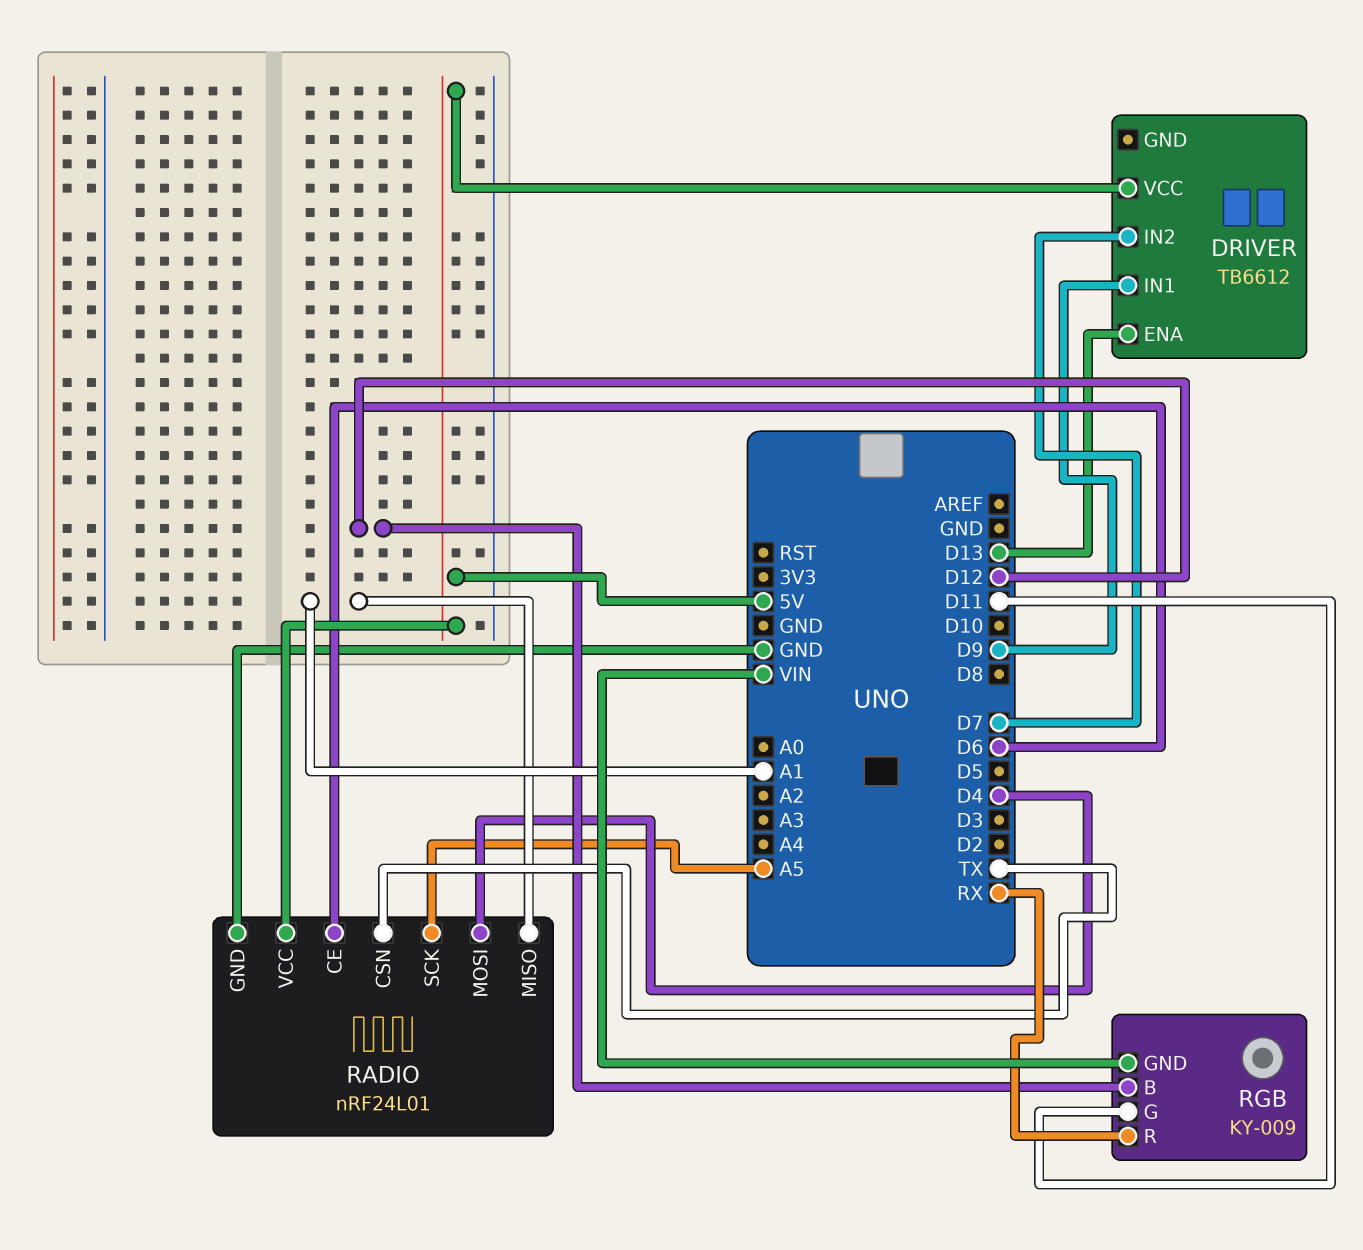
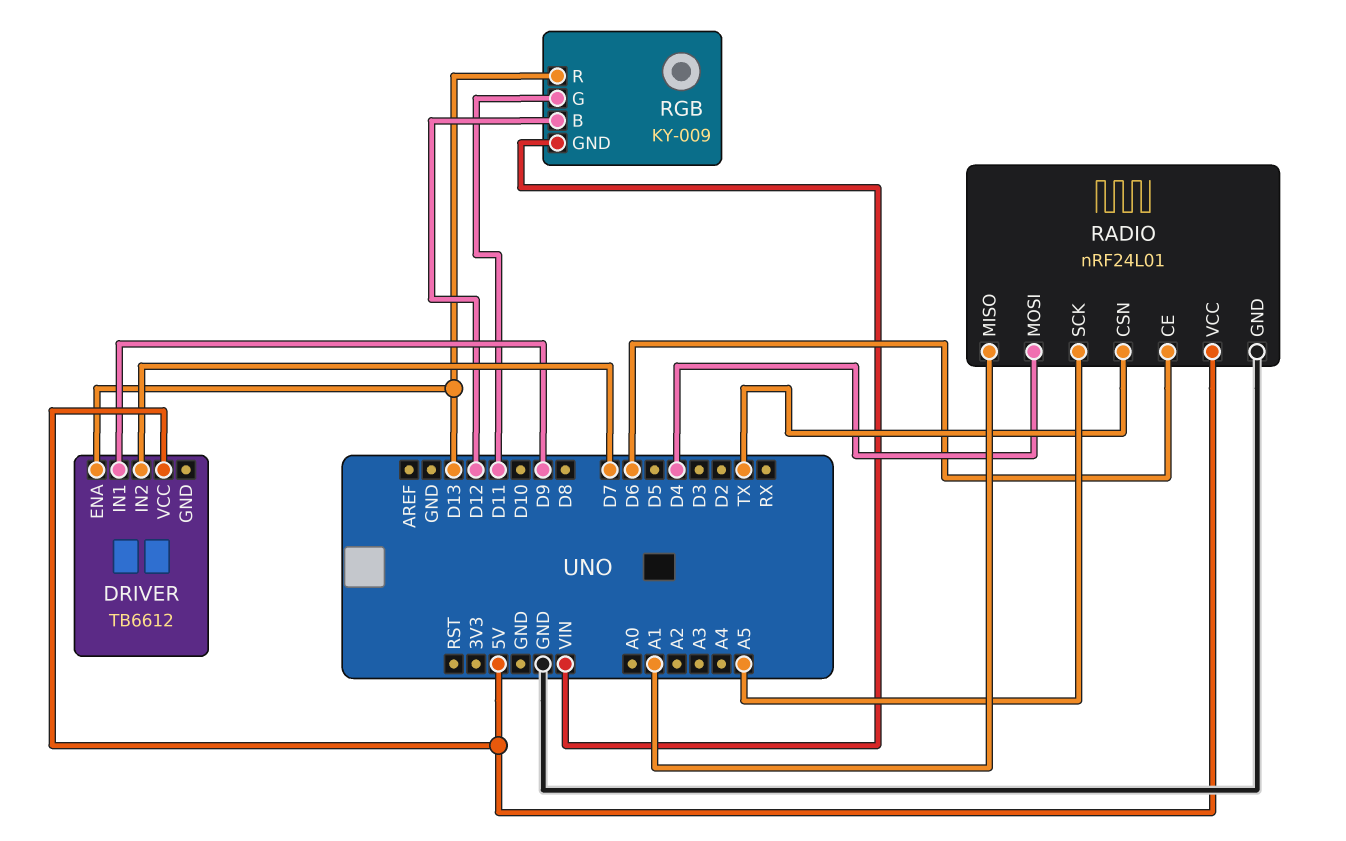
RGB pin R: RX -> D13

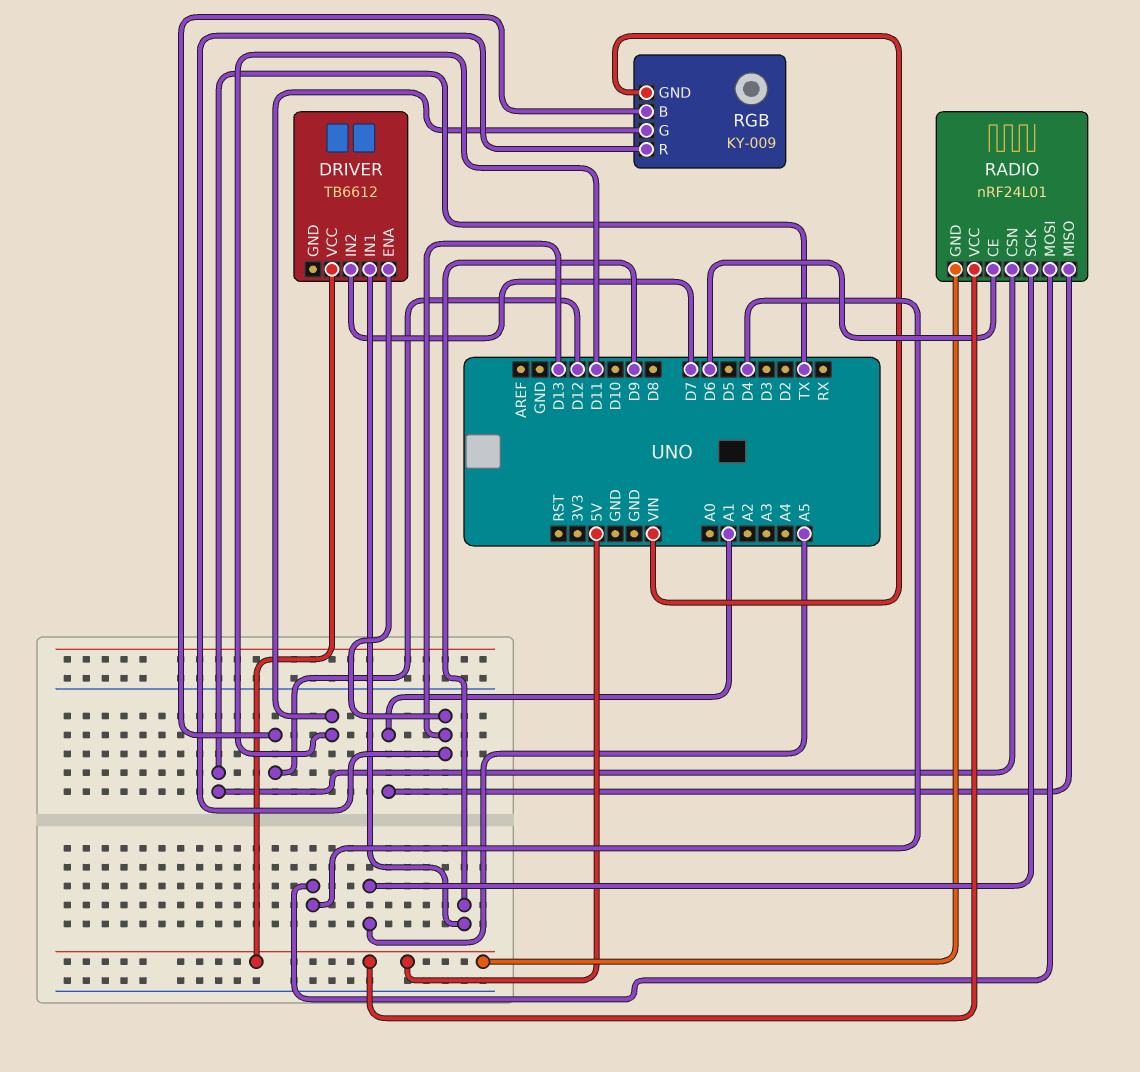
RADIO pin GND: GND -> 5V

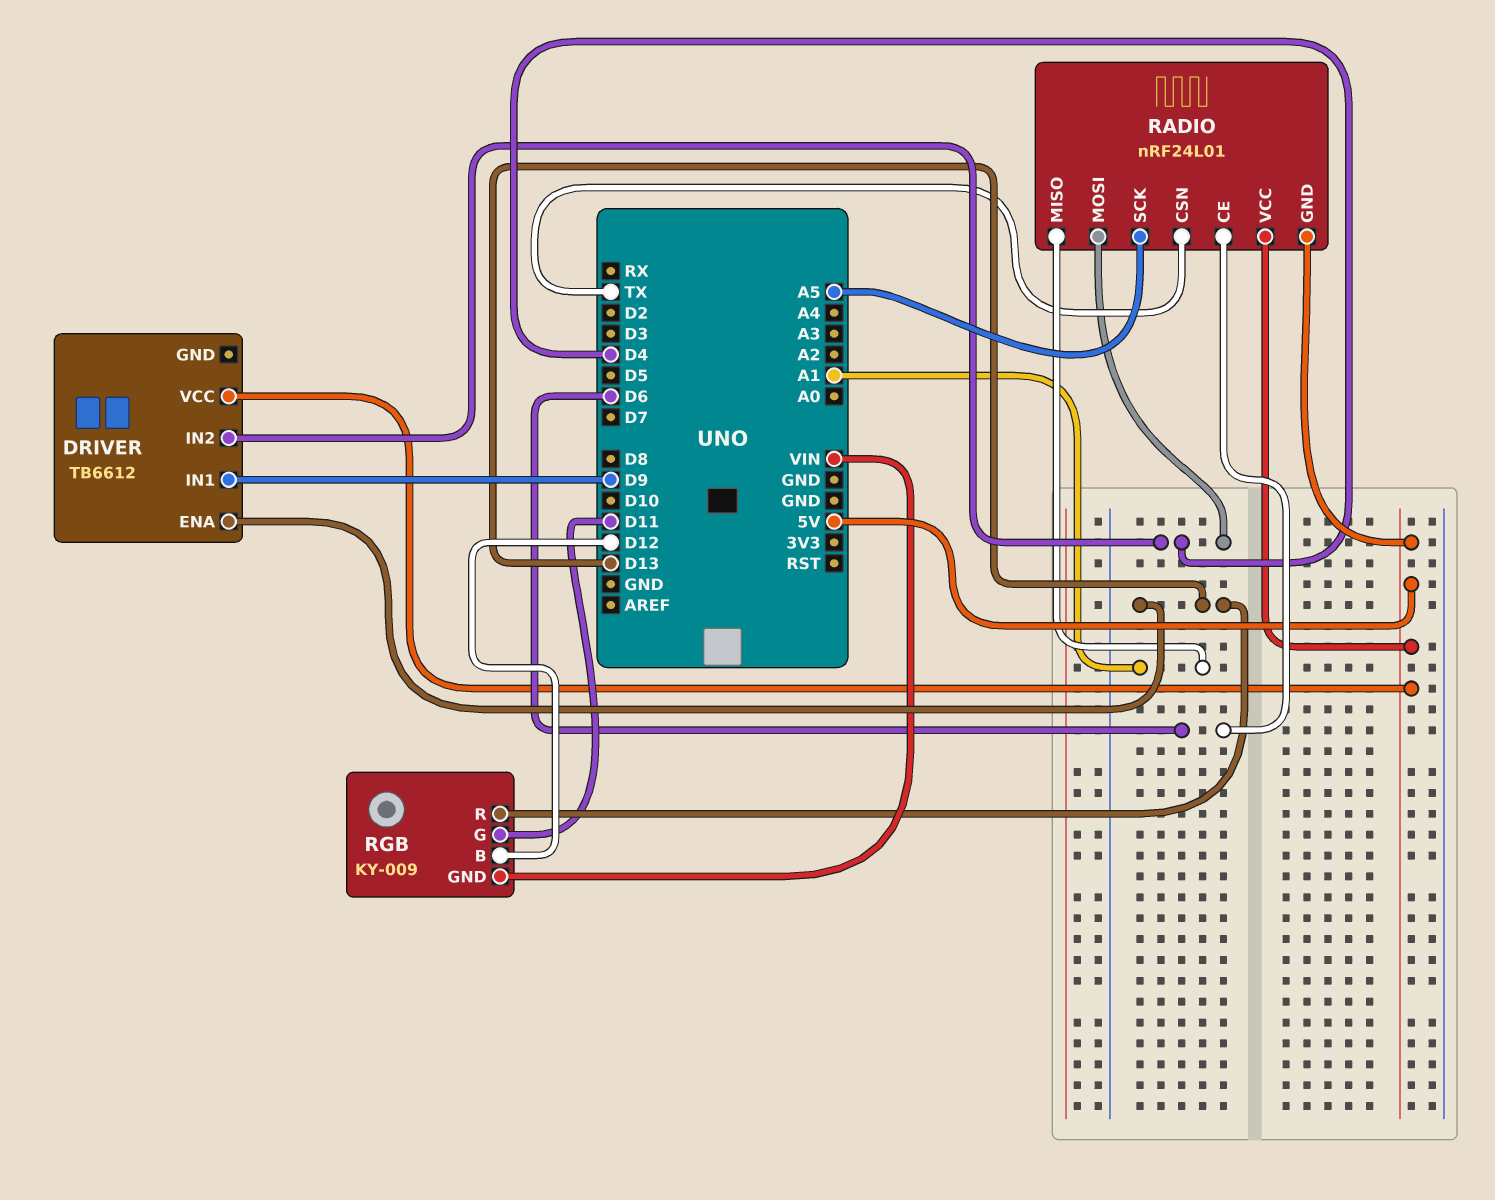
DRIVER pin IN2: D7 -> D4

